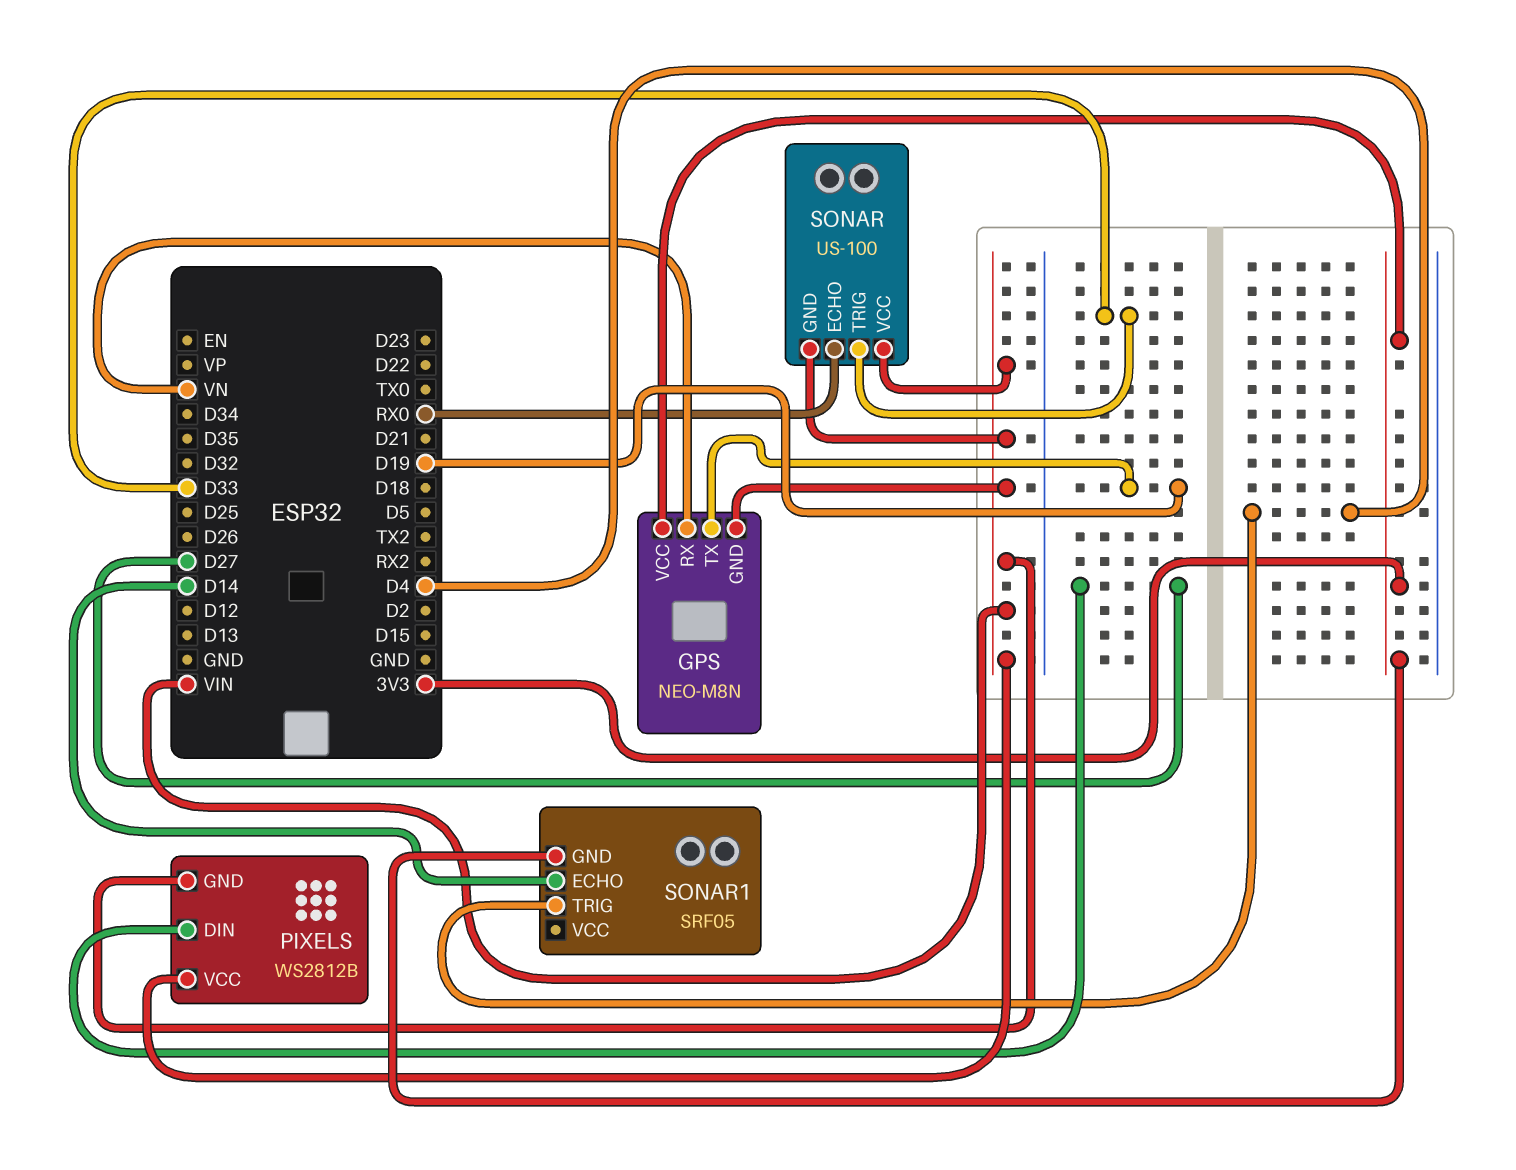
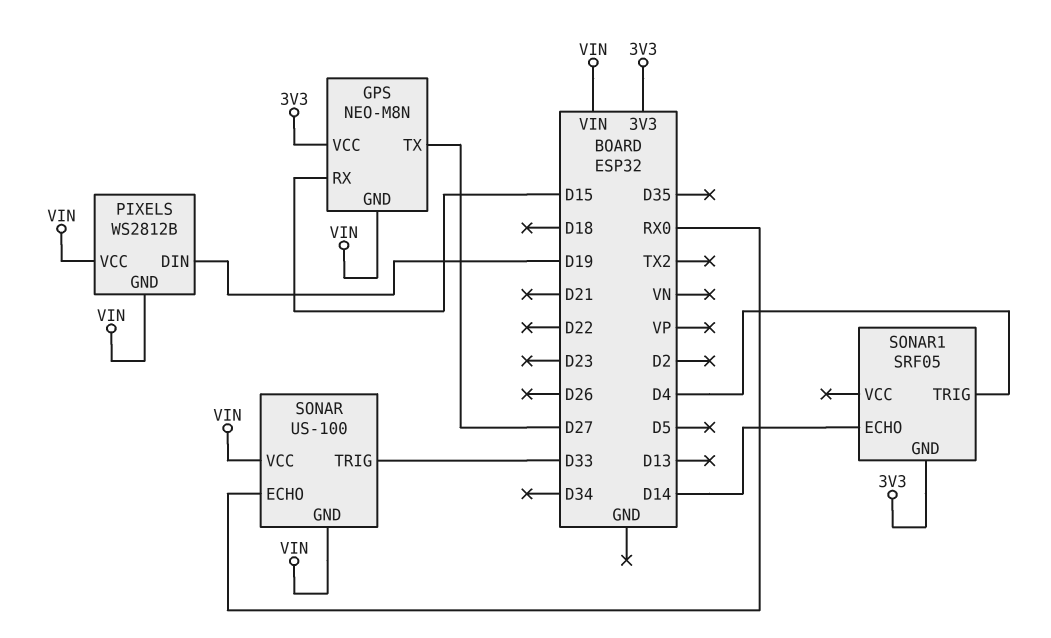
GPS pin RX: VN -> D15
GPS pin TX: D19 -> D27
PIXELS pin DIN: D27 -> D19

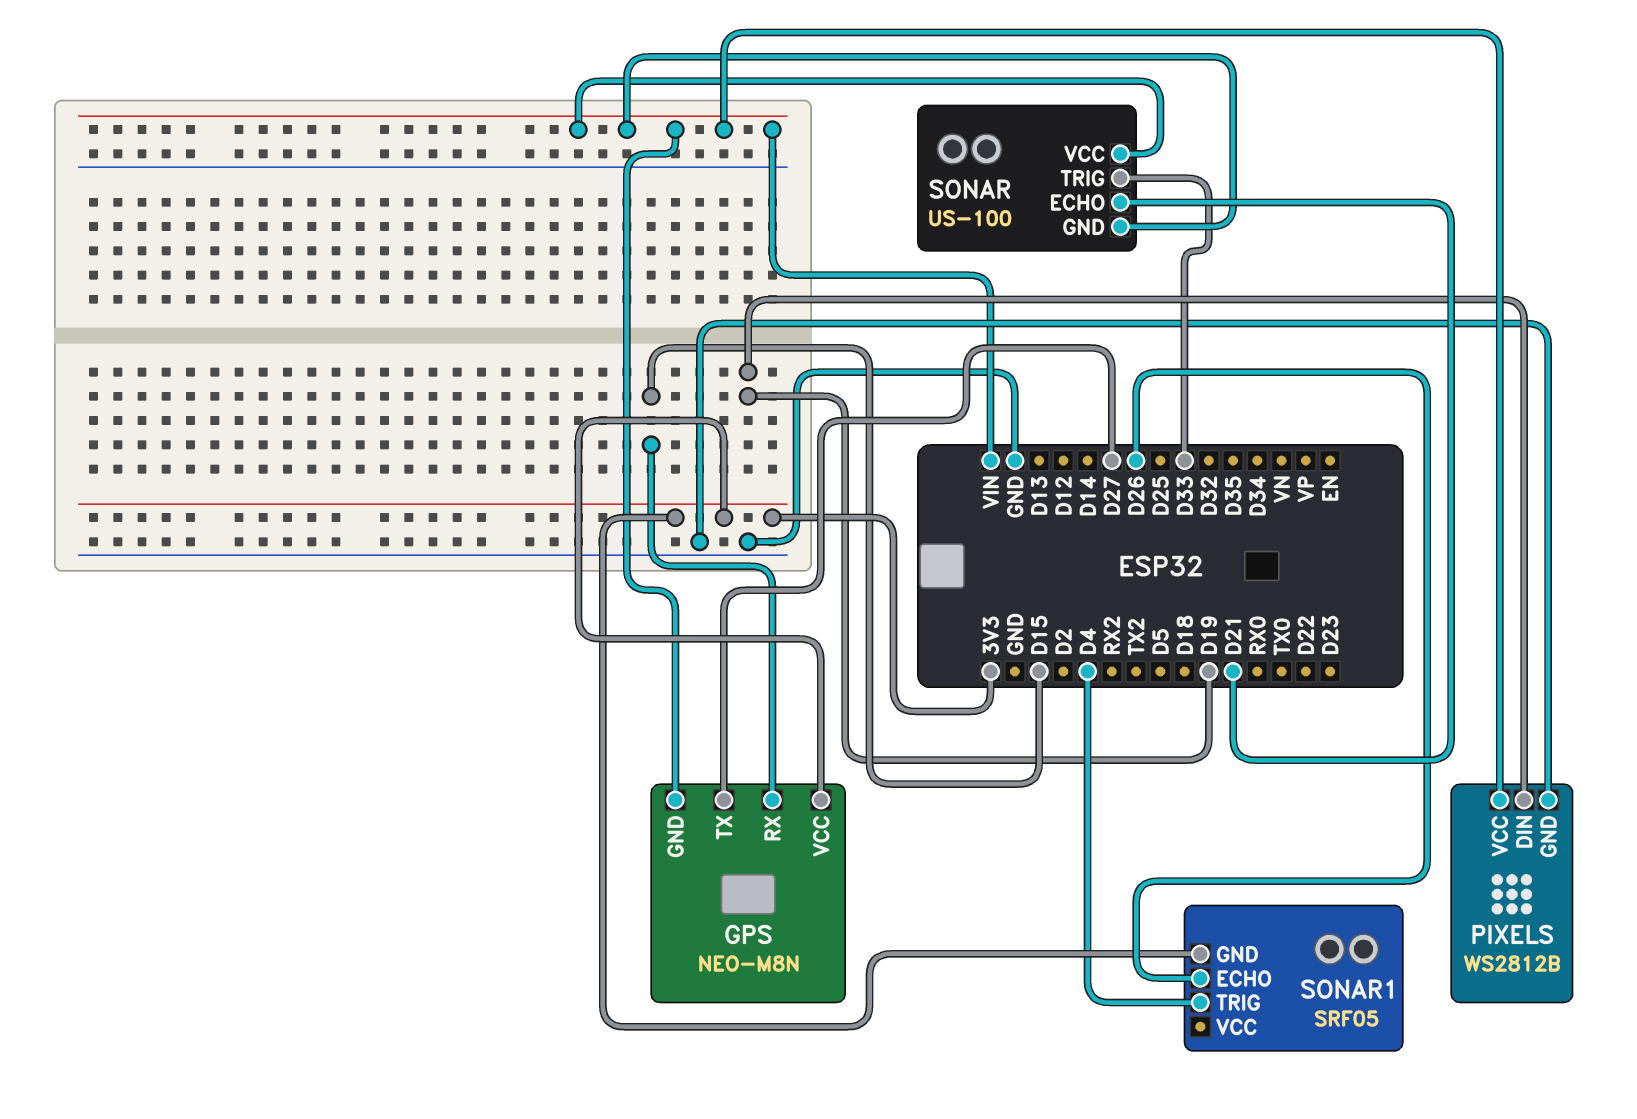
PIXELS pin GND: VIN -> GND
SONAR pin ECHO: RX0 -> D21
SONAR1 pin ECHO: D14 -> D26

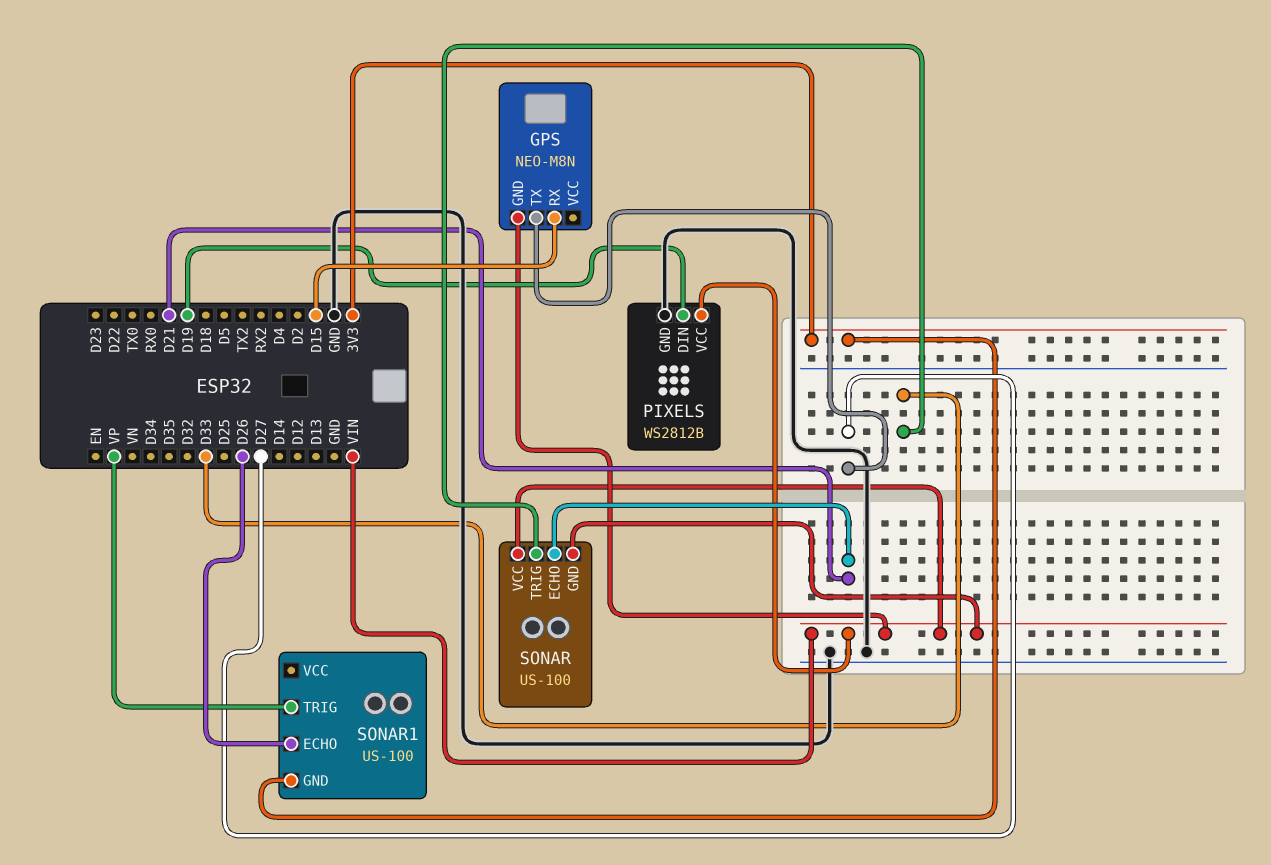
GPS pin VCC: 3V3 -> none
SONAR1: SRF05 -> US-100
SONAR1 pin TRIG: D4 -> VP

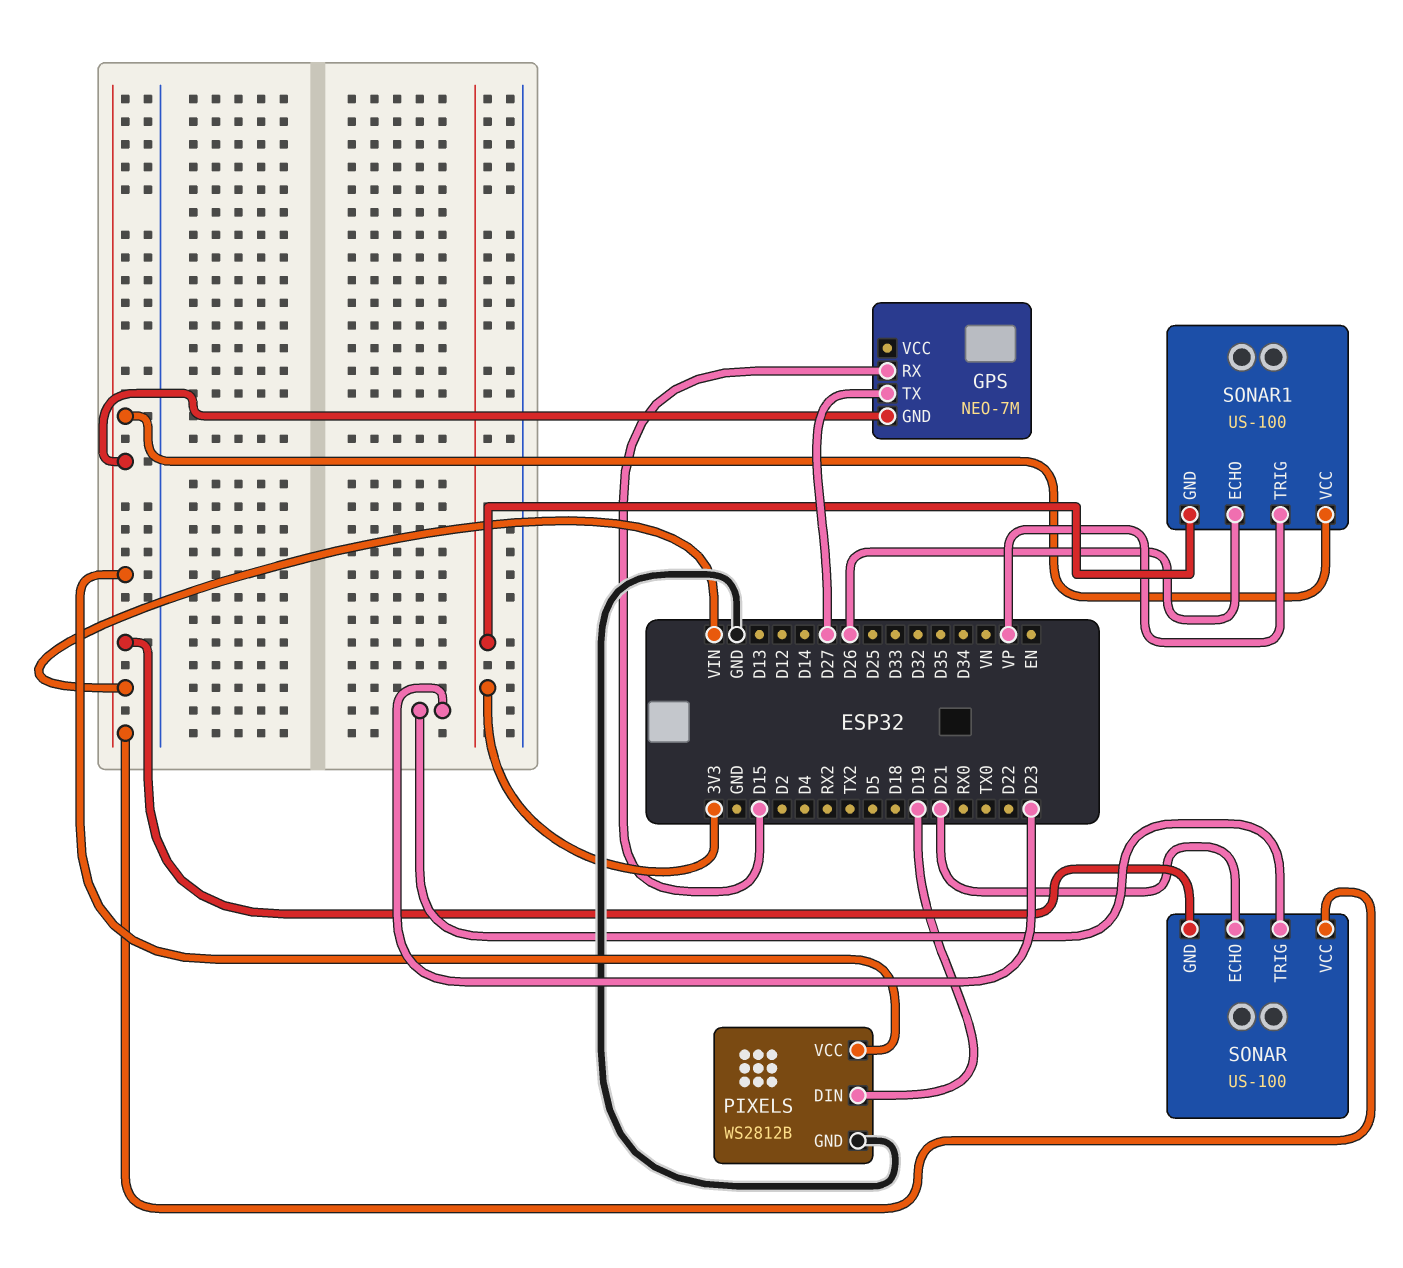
GPS: NEO-M8N -> NEO-7M
SONAR pin TRIG: D33 -> D23
SONAR1 pin VCC: none -> VIN

